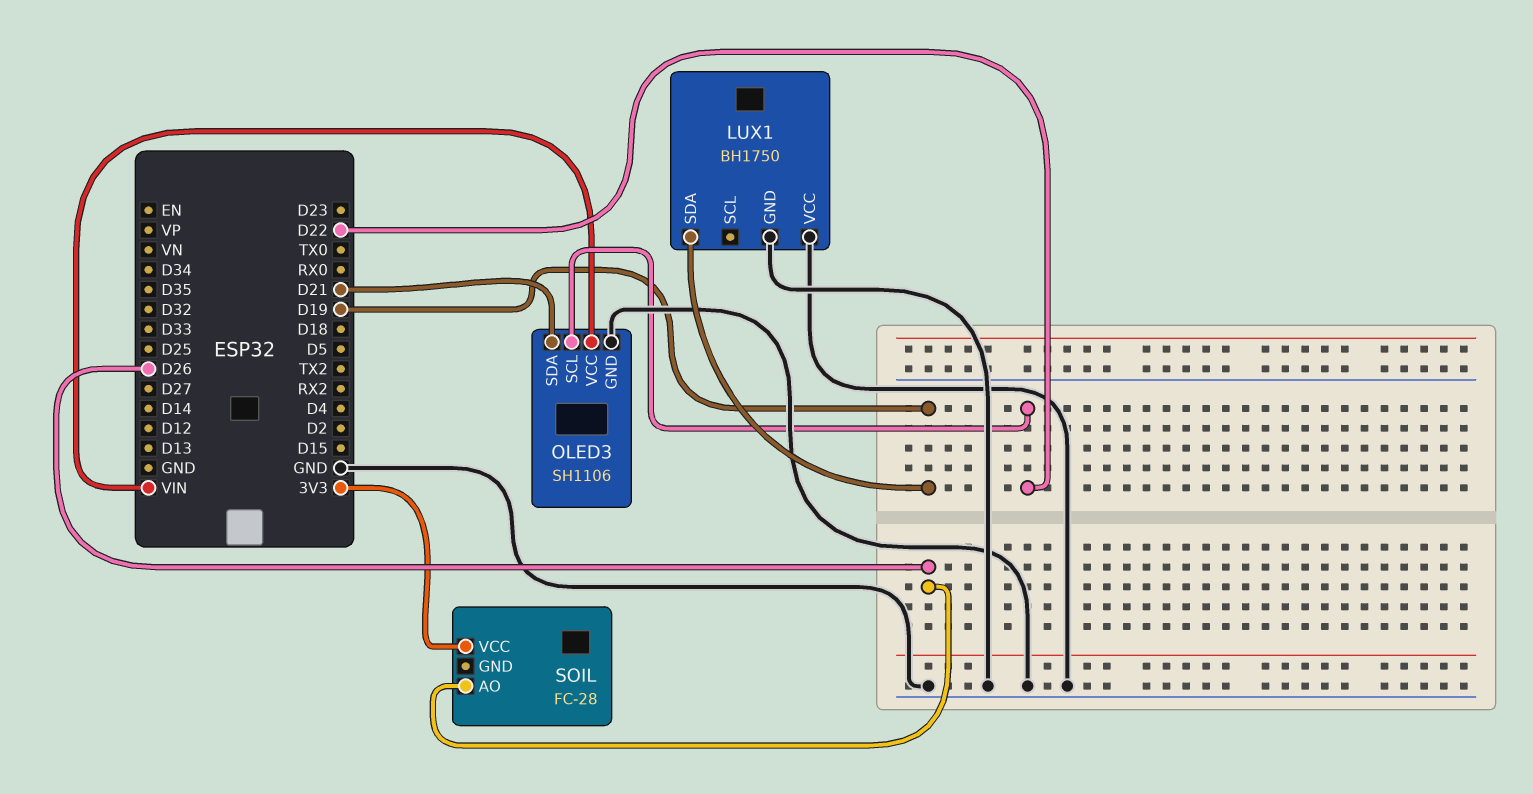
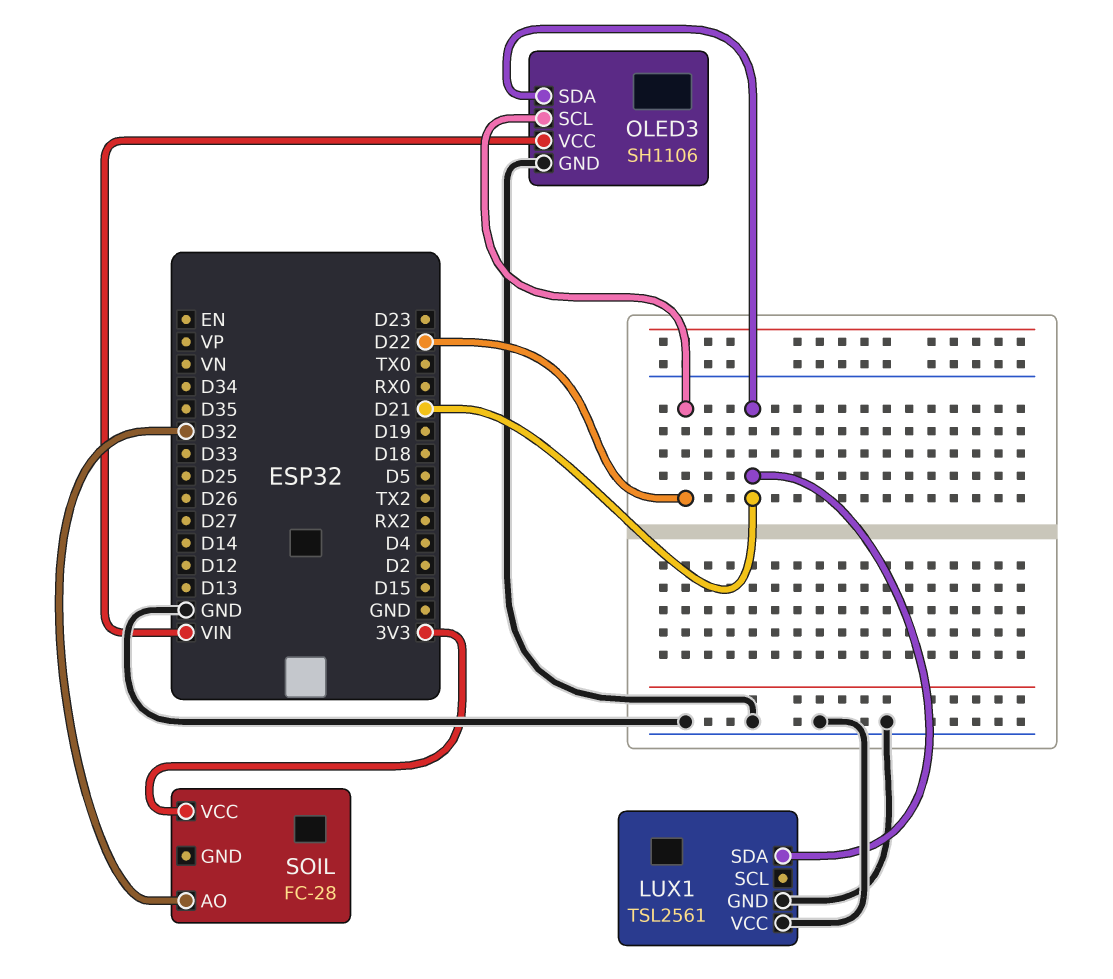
LUX1: BH1750 -> TSL2561
LUX1 pin SDA: D19 -> D21
SOIL pin AO: D26 -> D32

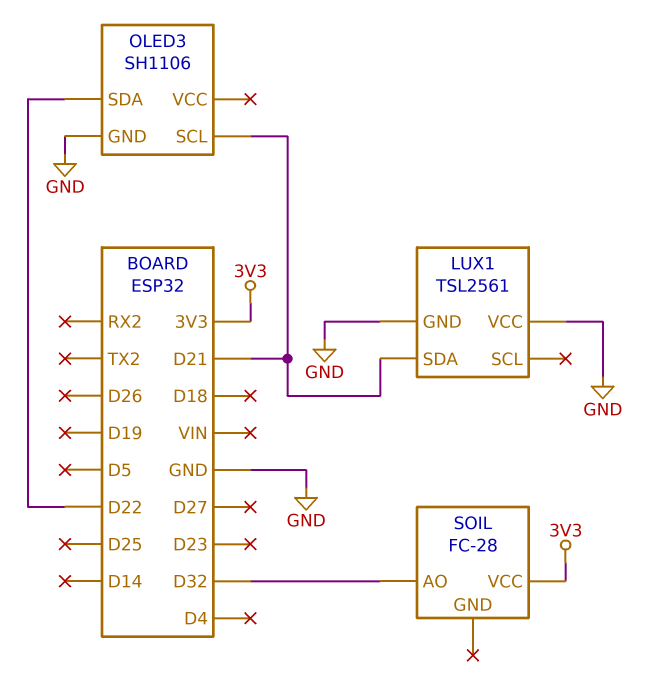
OLED3 pin SCL: D22 -> D21
OLED3 pin SDA: D21 -> D22
OLED3 pin VCC: VIN -> none

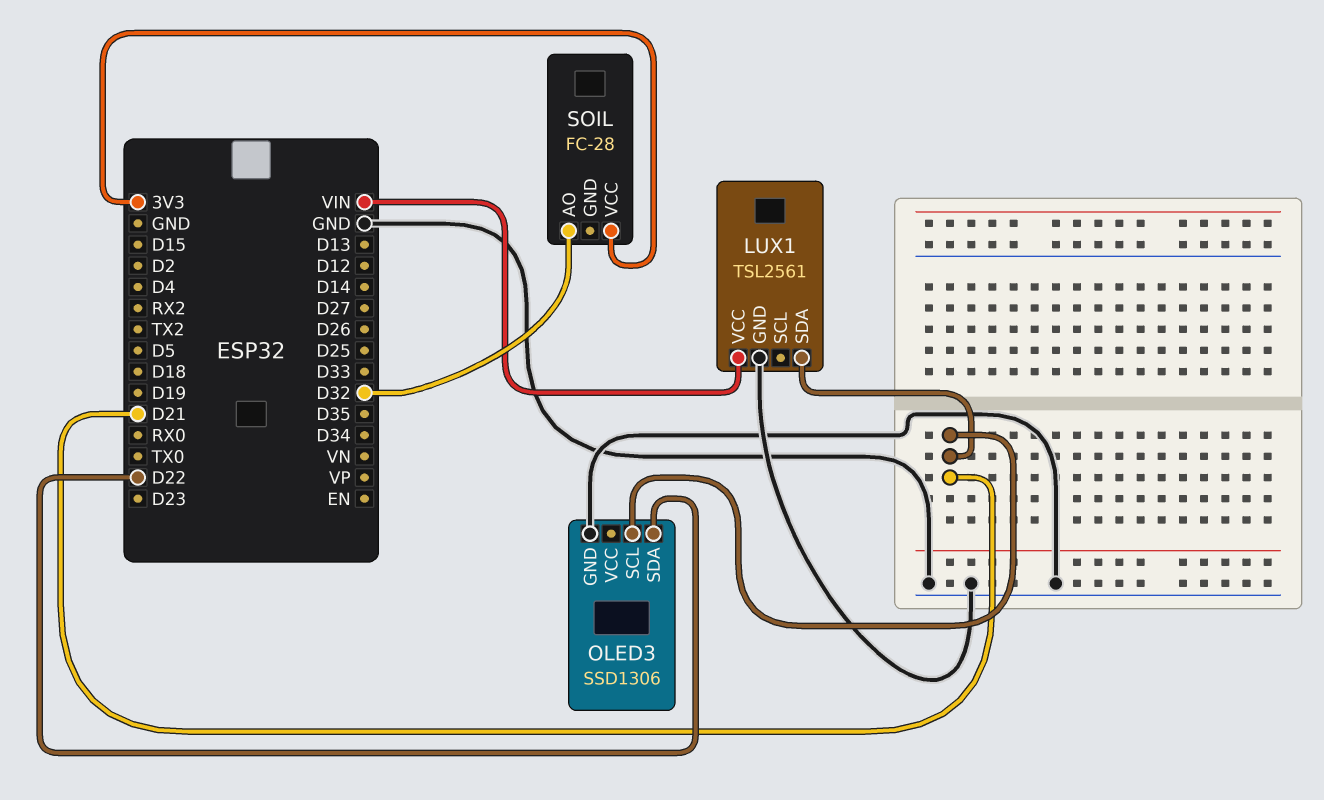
LUX1 pin VCC: GND -> VIN
OLED3: SH1106 -> SSD1306

